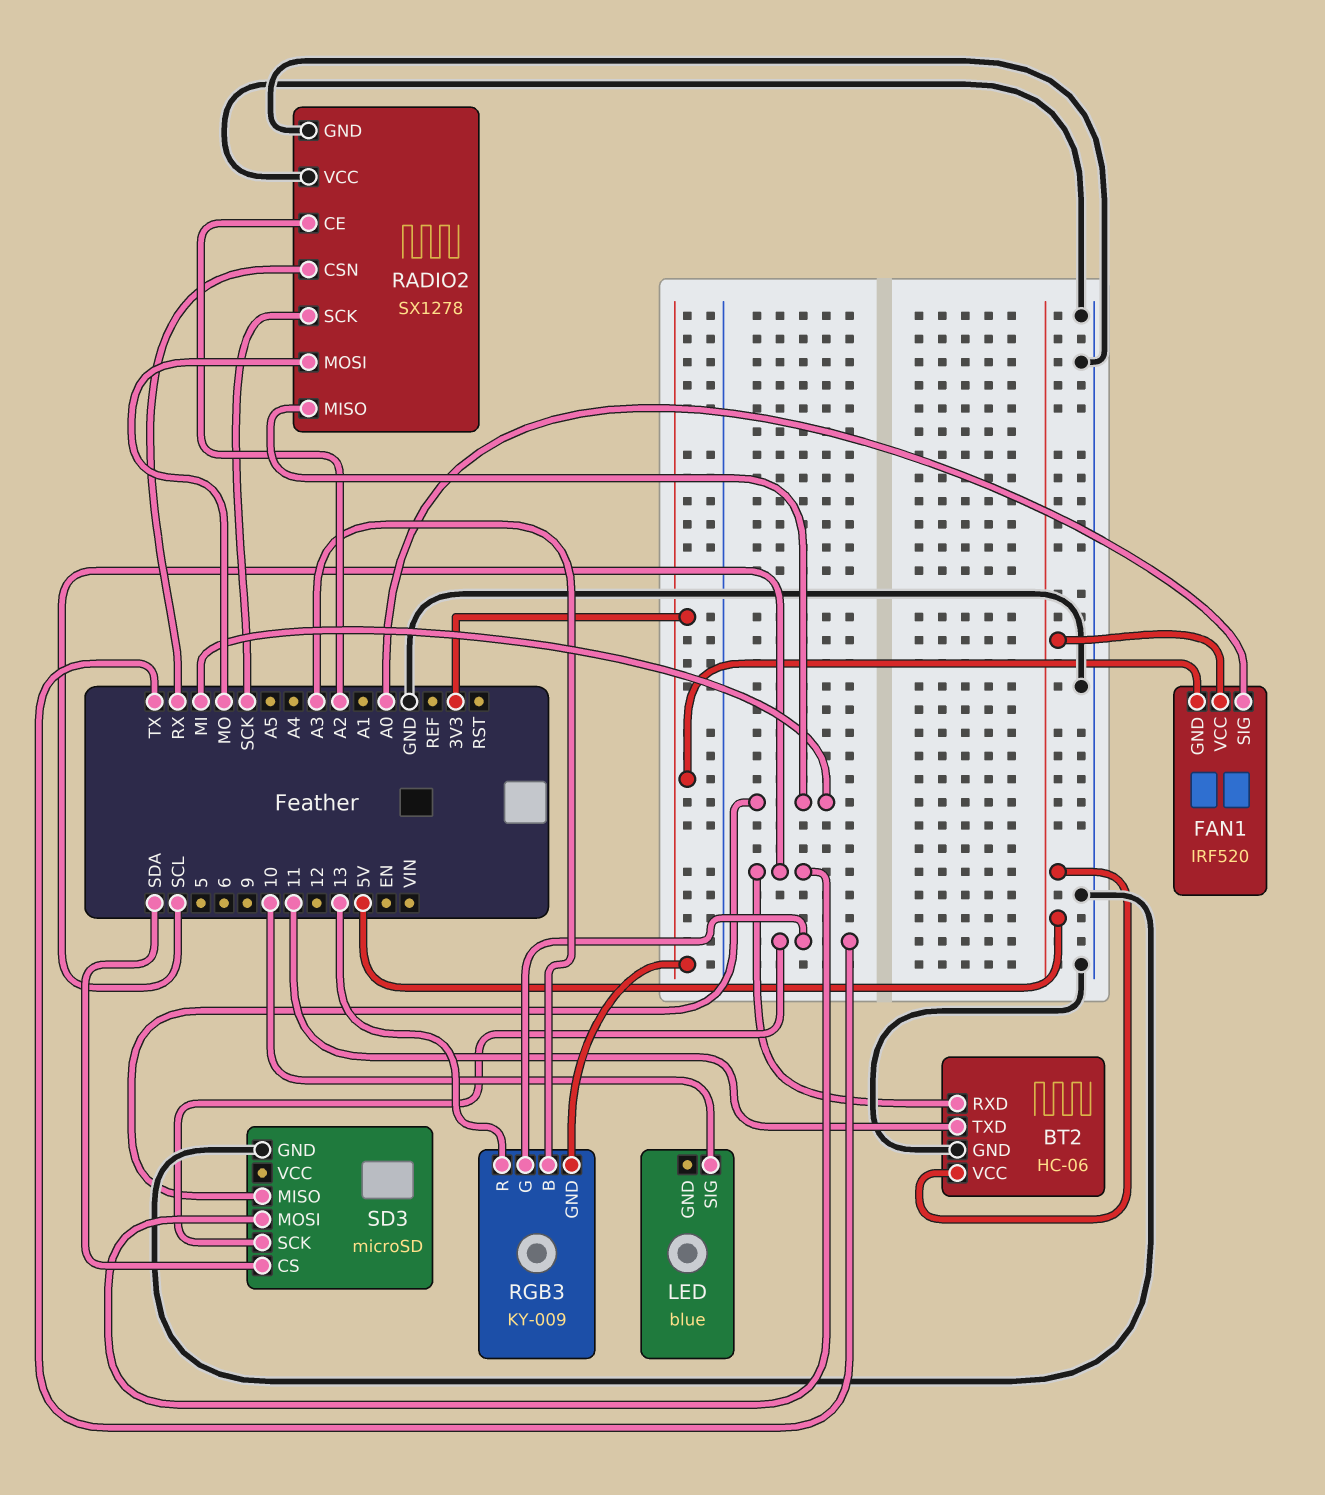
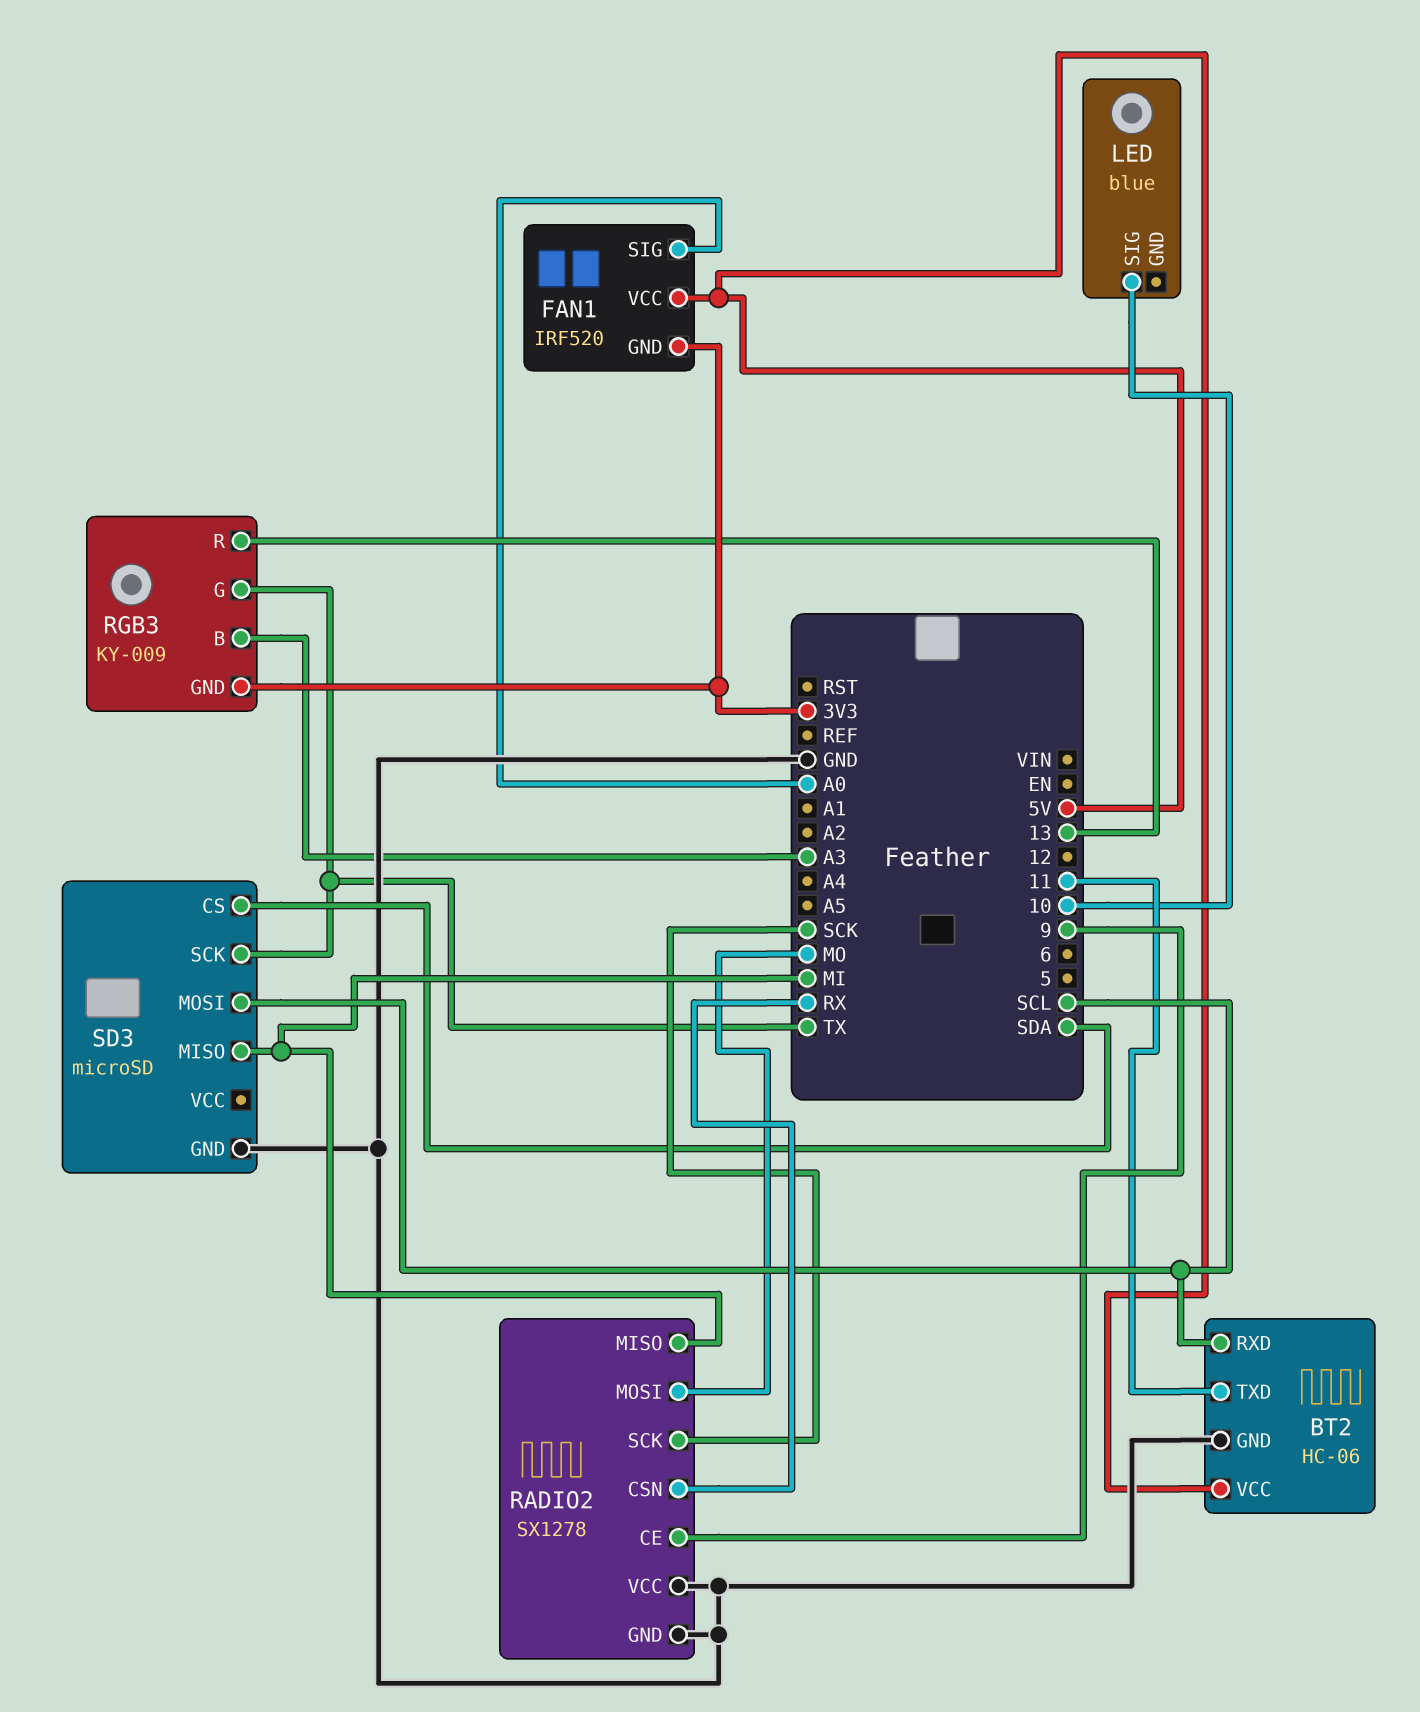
RADIO2 pin CE: A2 -> 9

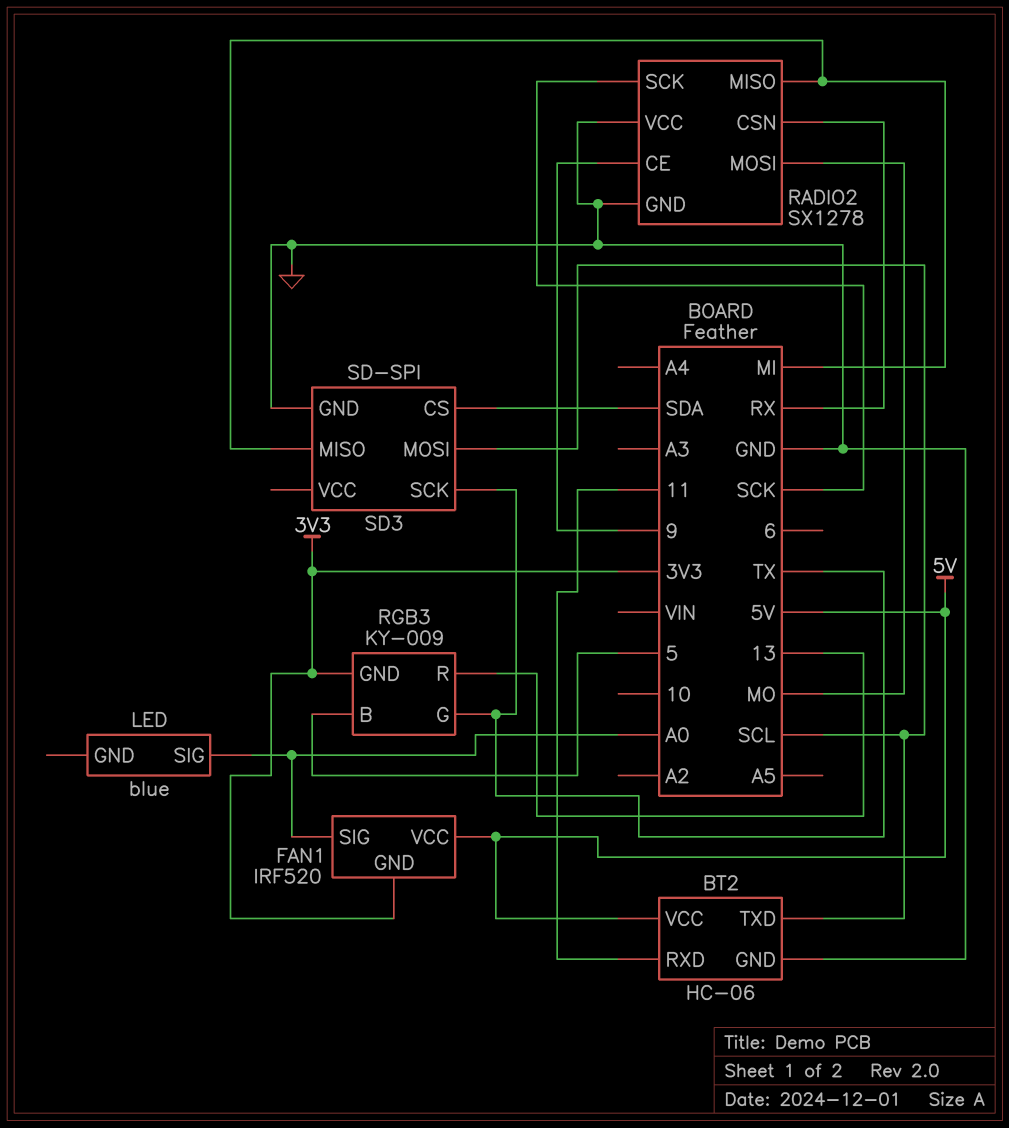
BT2 pin RXD: SCL -> 11
BT2 pin TXD: 11 -> SCL
LED pin SIG: 10 -> A0
RGB3 pin B: A3 -> 5
SD3: microSD -> SD-SPI

